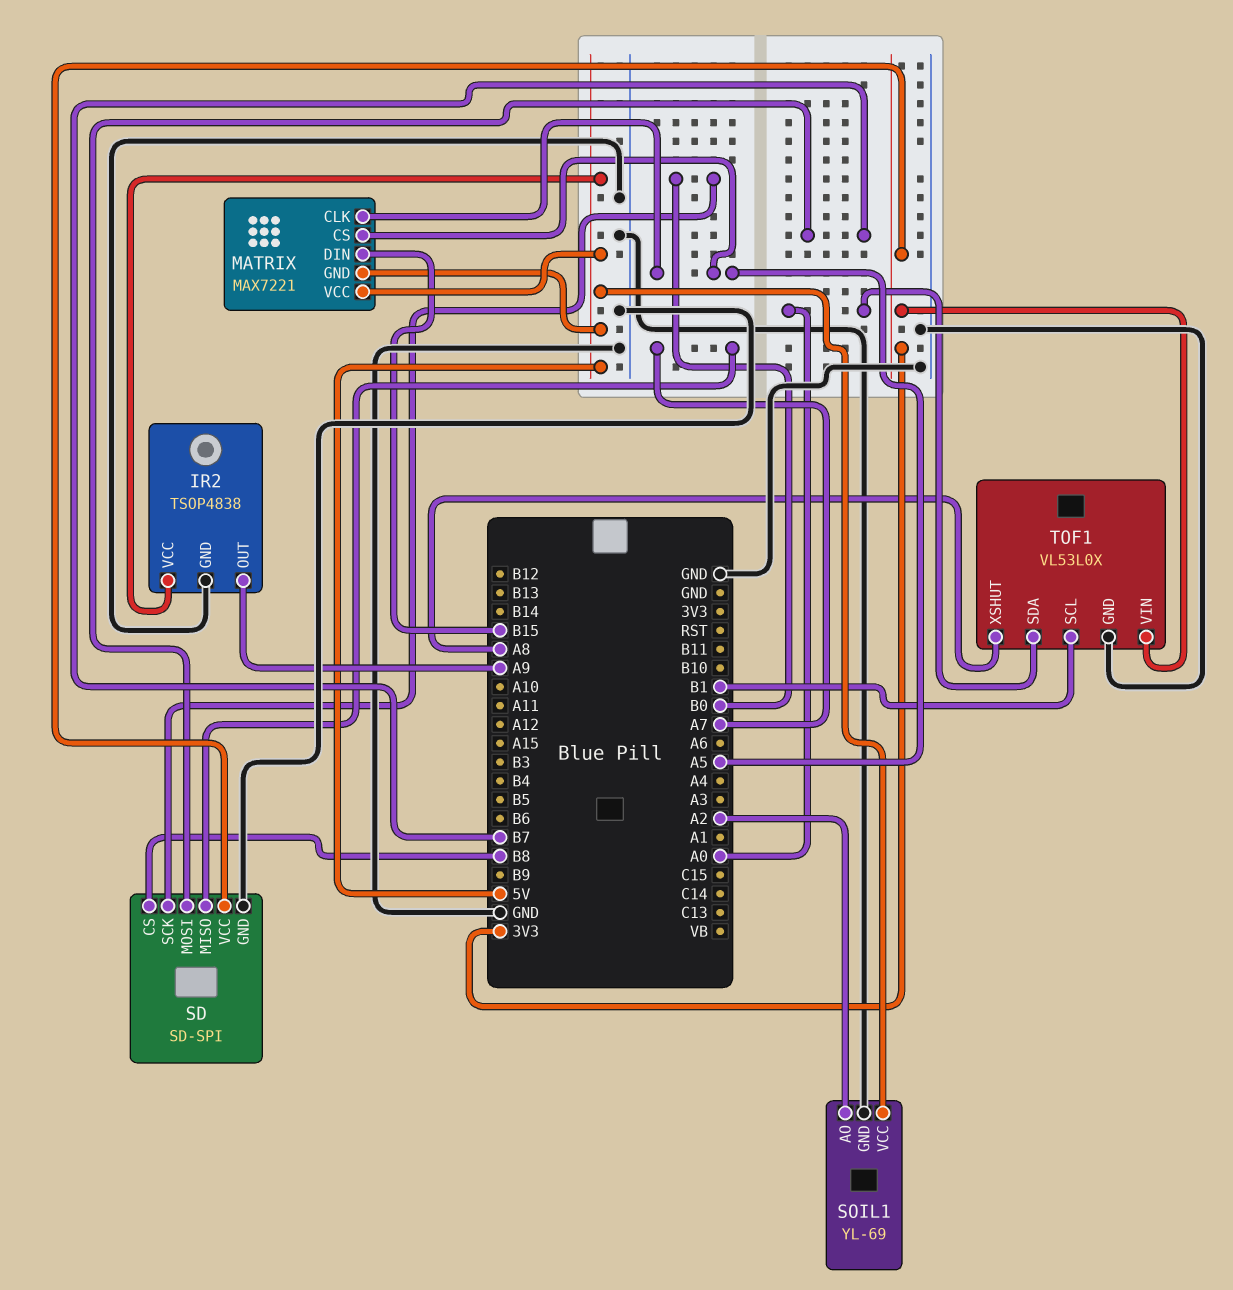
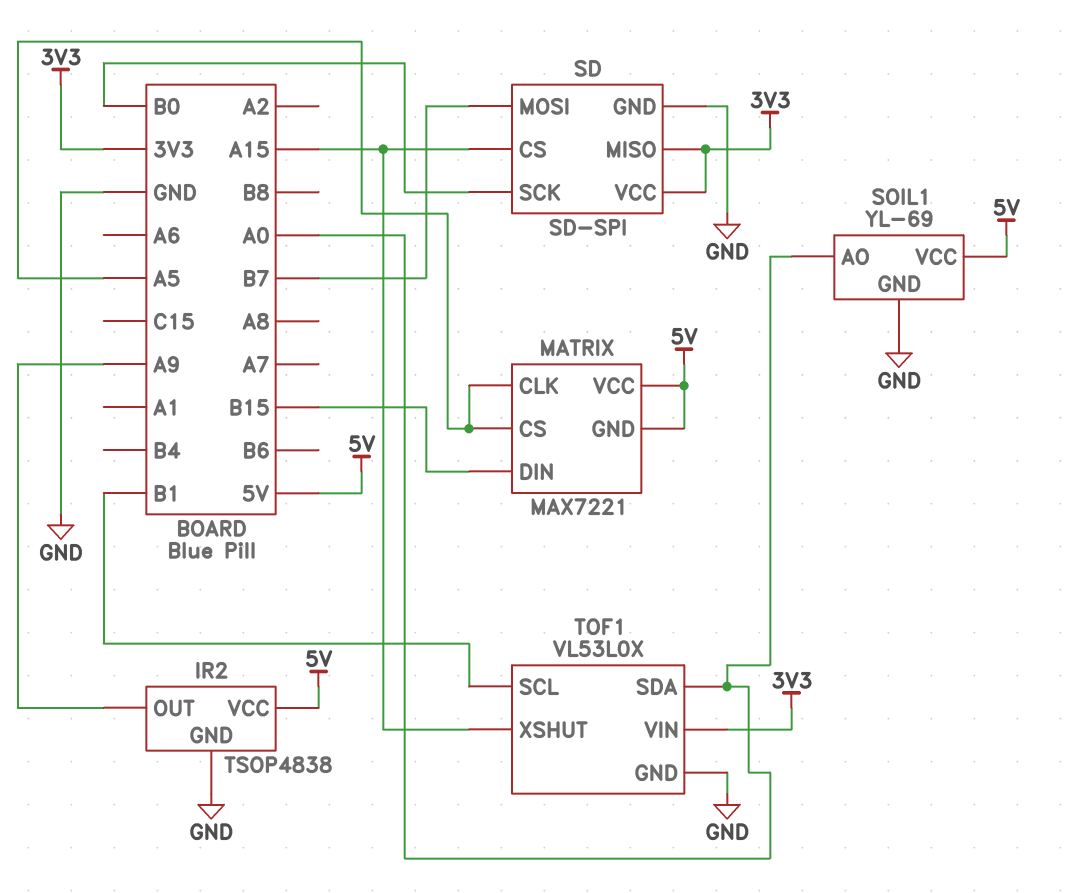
SD pin CS: B8 -> A15
SD pin MISO: A7 -> 3V3
SOIL1 pin AO: A2 -> A0
TOF1 pin XSHUT: A8 -> A15

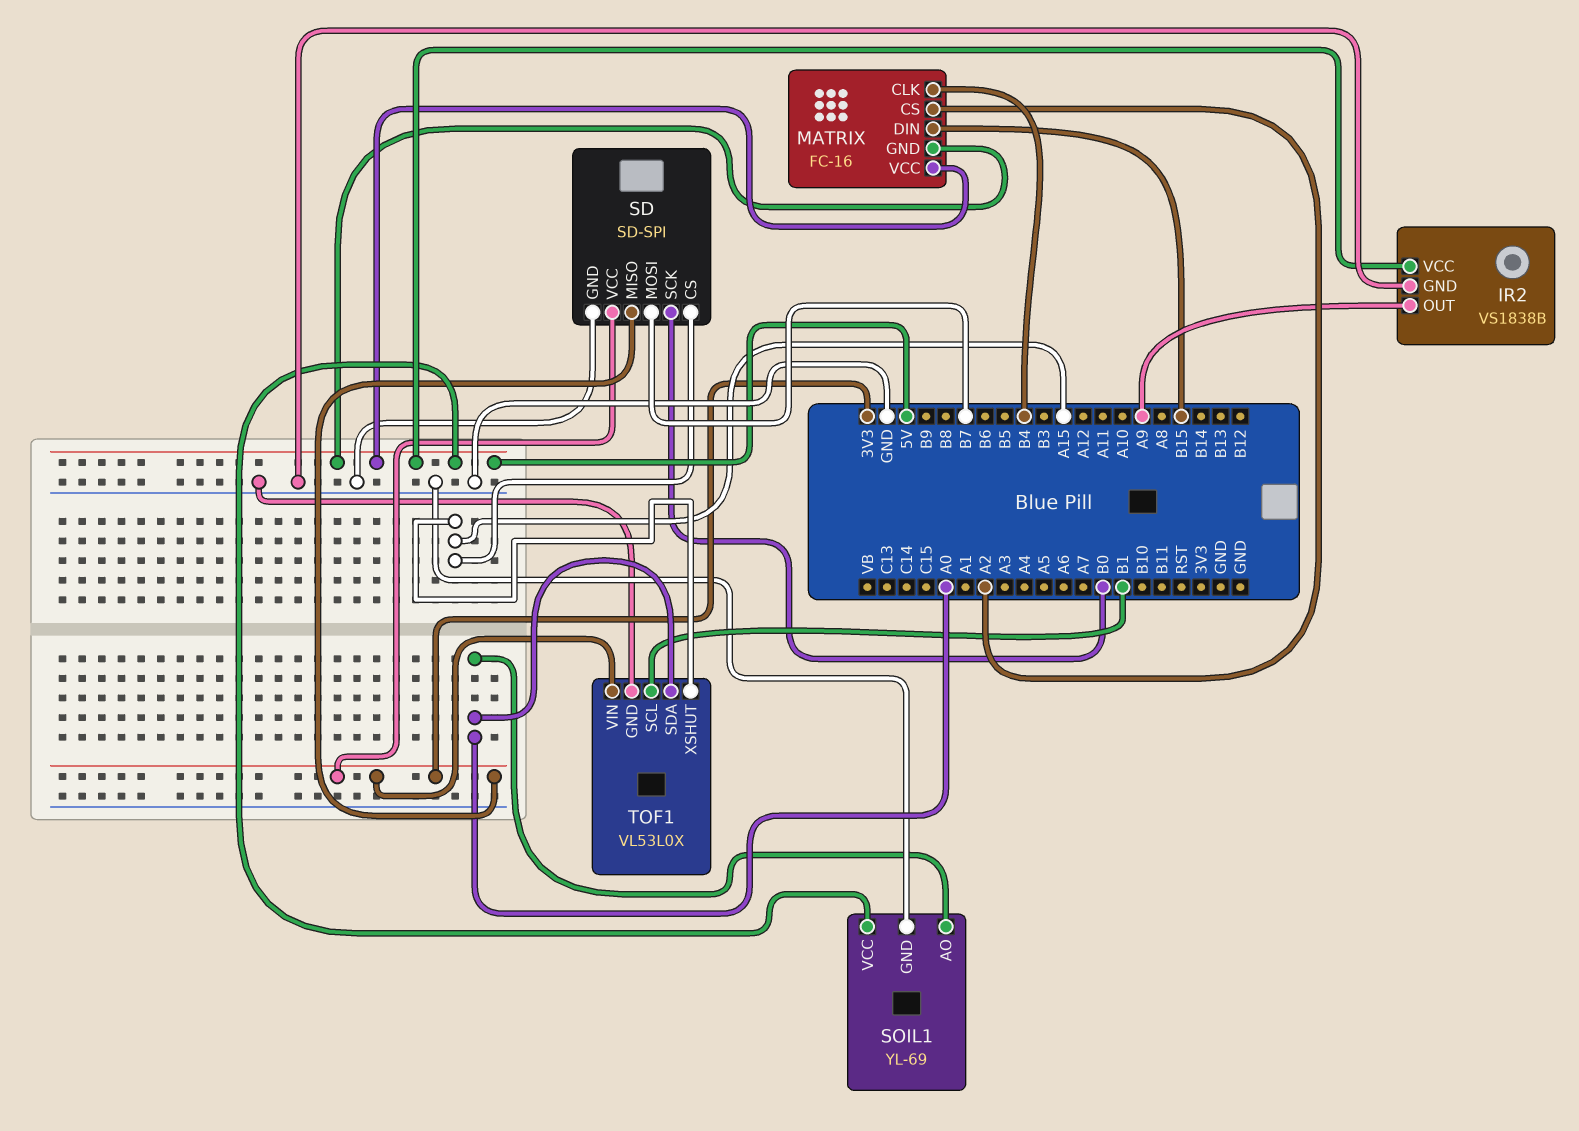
IR2: TSOP4838 -> VS1838B
MATRIX: MAX7221 -> FC-16
MATRIX pin CLK: A5 -> B4
MATRIX pin CS: A5 -> A2

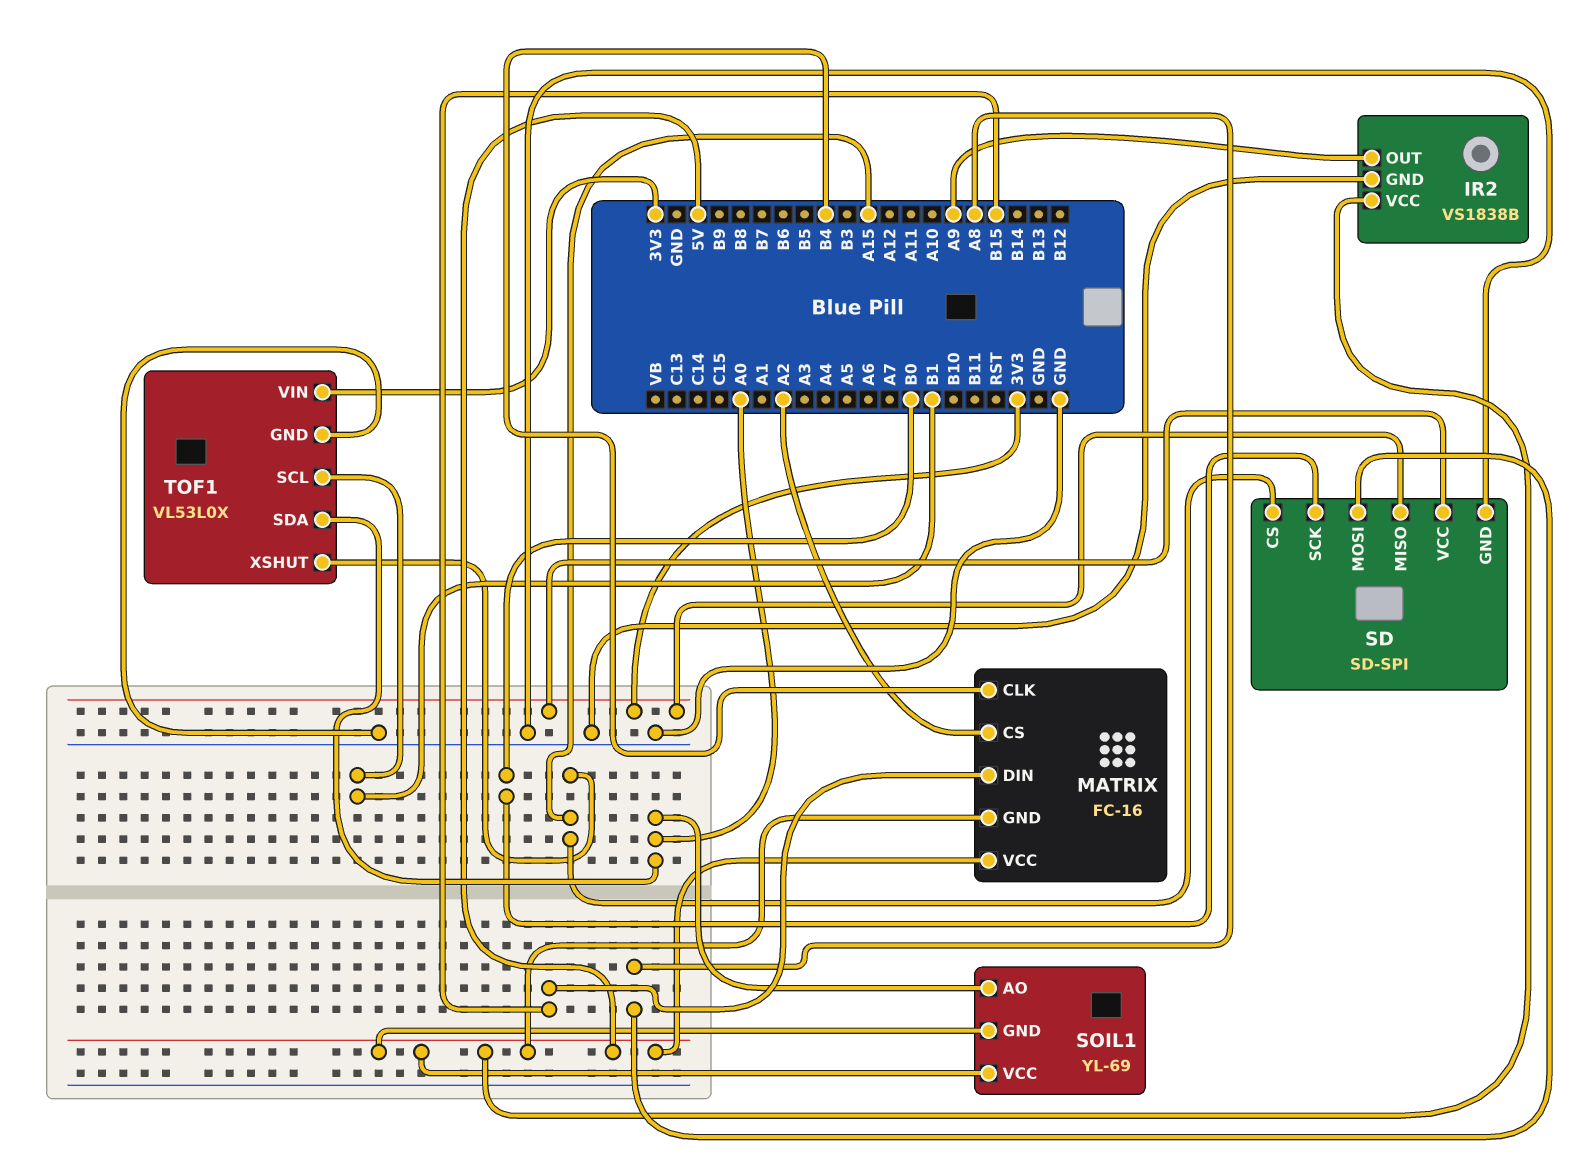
SD pin MOSI: B7 -> A8
SOIL1 pin GND: GND -> 5V

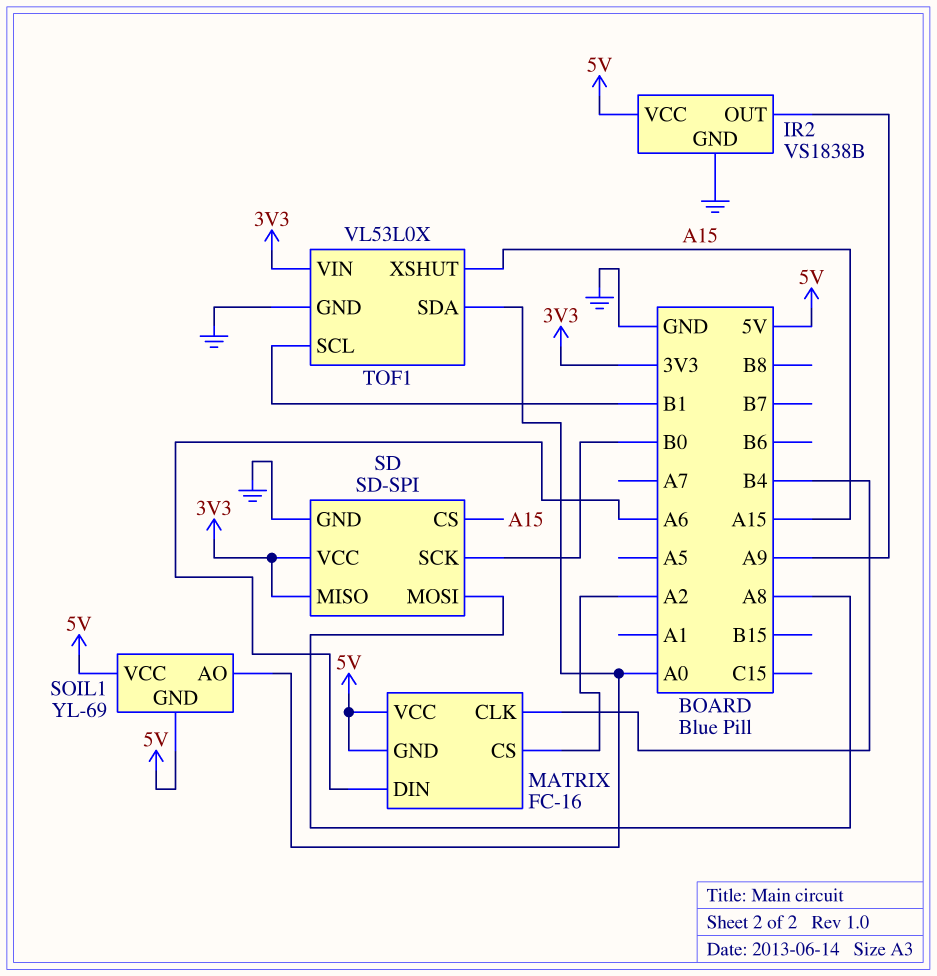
MATRIX pin DIN: B15 -> A6

